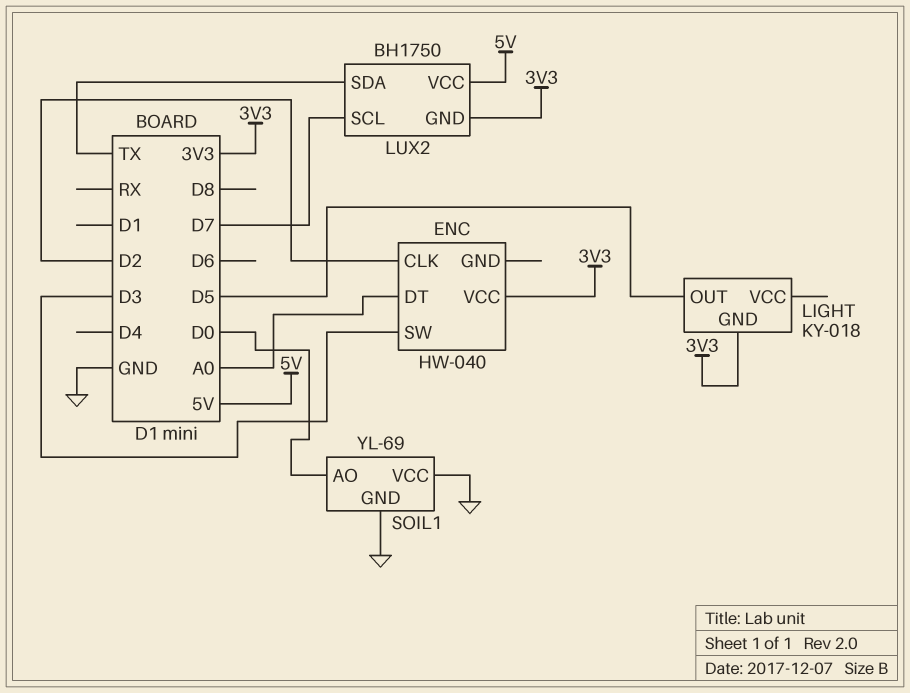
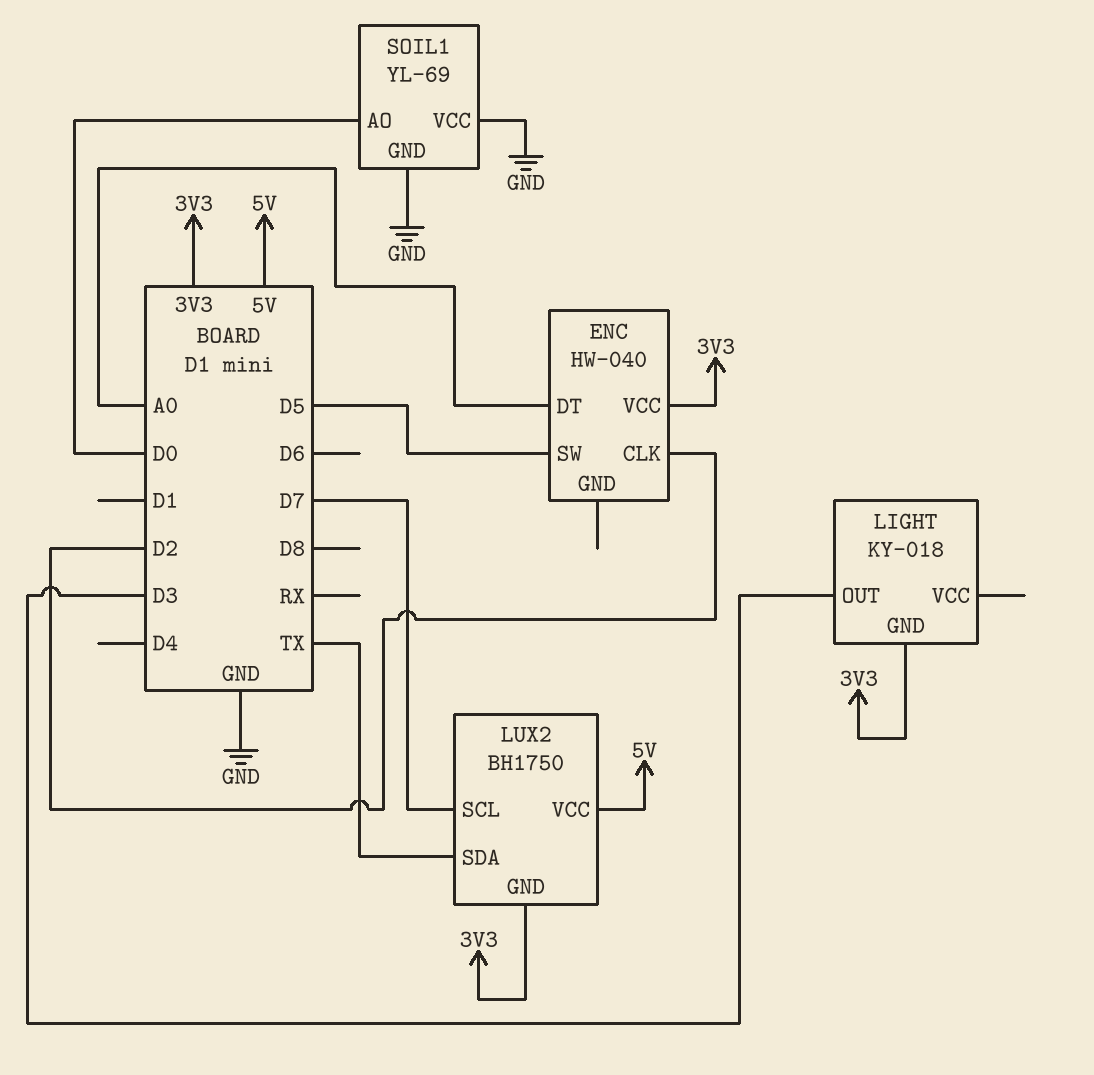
ENC pin SW: D3 -> D5
LIGHT pin OUT: D5 -> D3

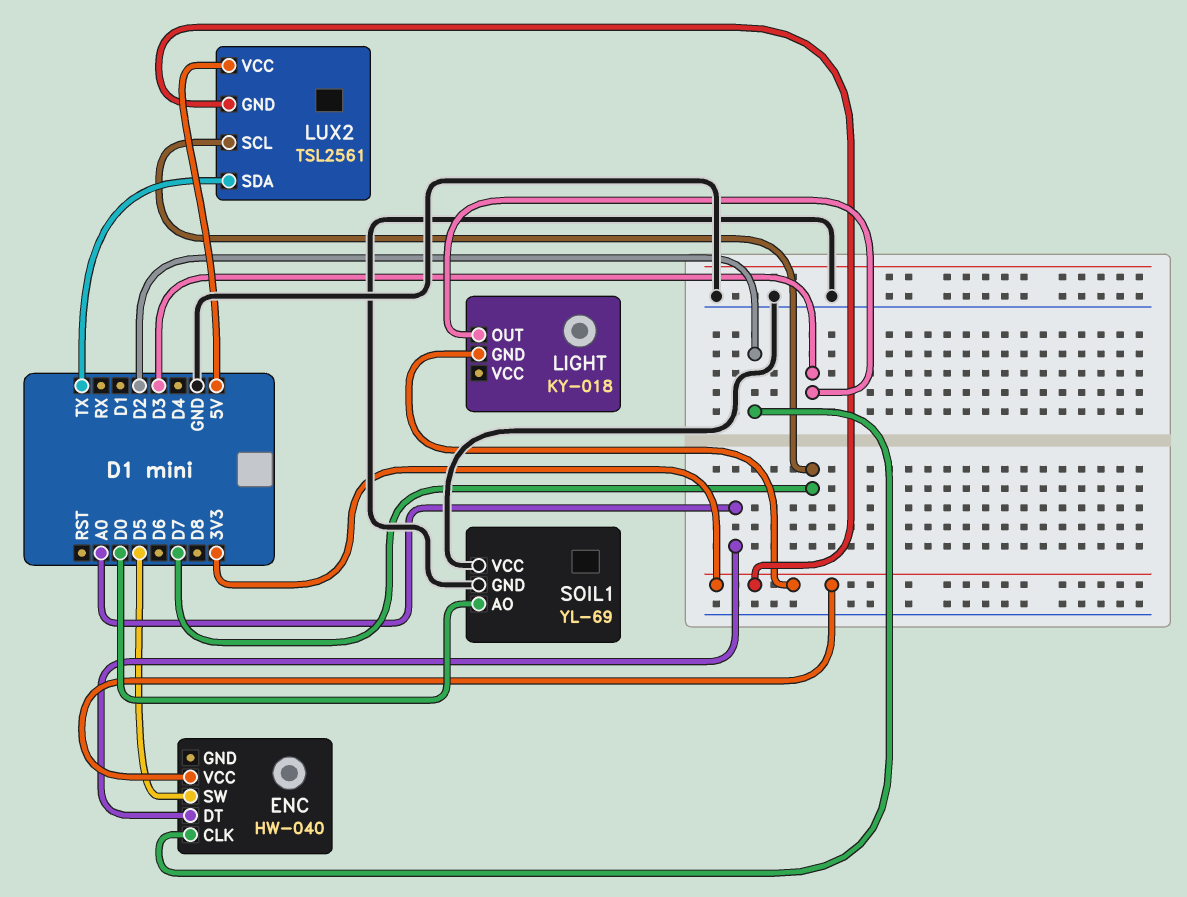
LUX2: BH1750 -> TSL2561

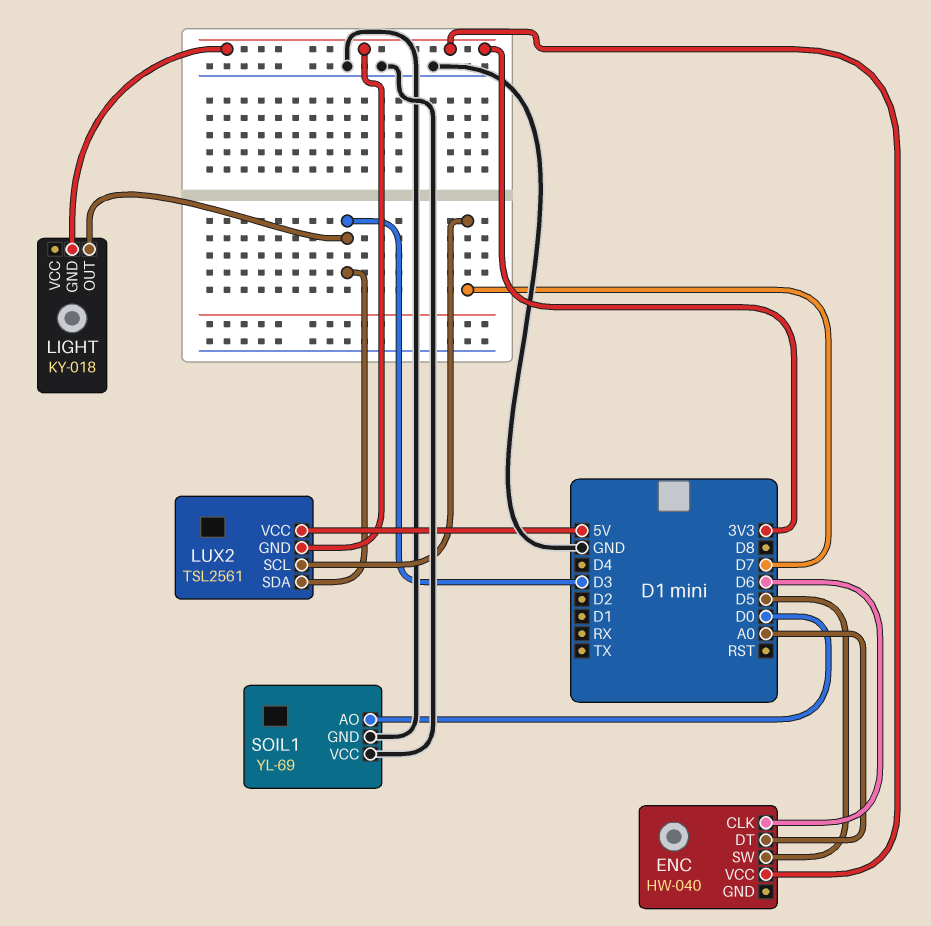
ENC pin CLK: D2 -> D6
LUX2 pin SDA: TX -> D3

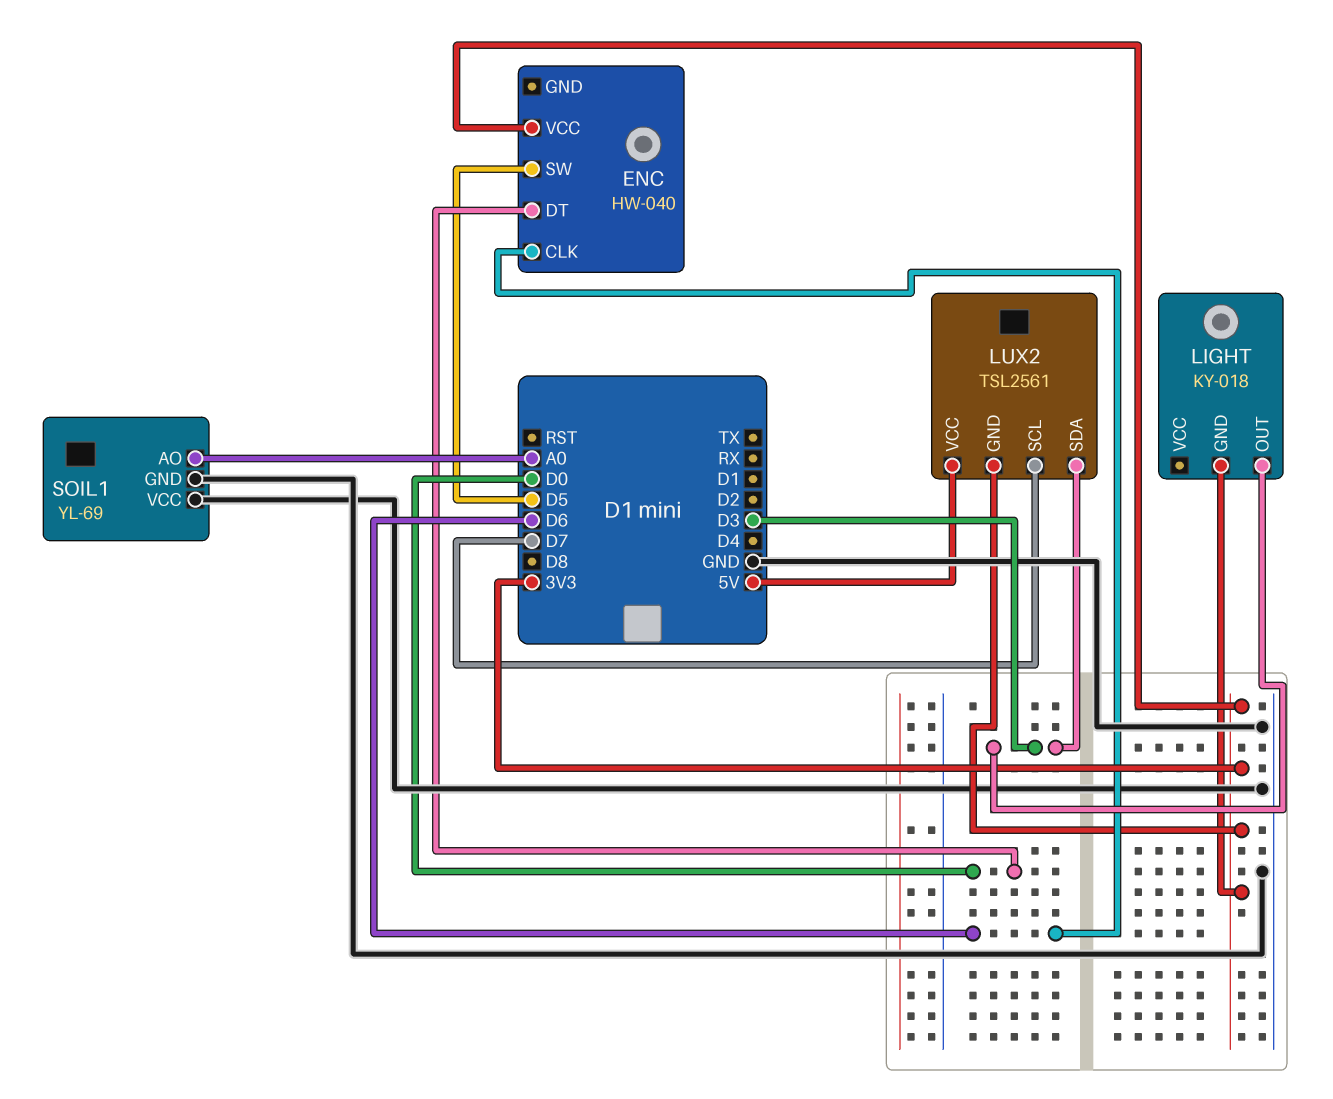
ENC pin DT: A0 -> D0
SOIL1 pin AO: D0 -> A0

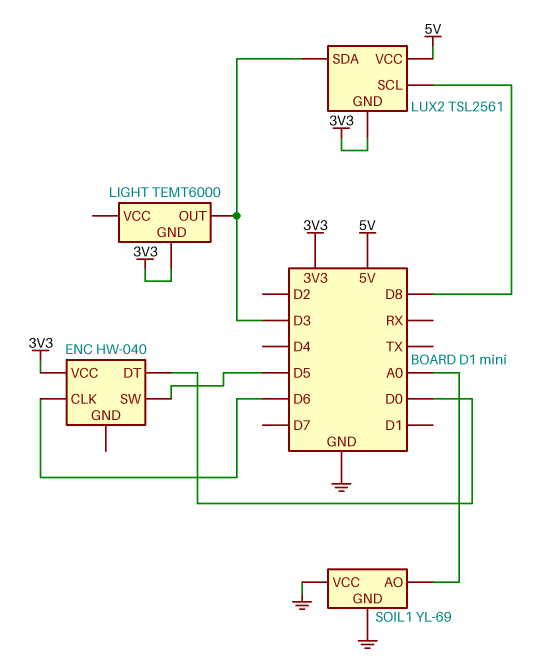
LIGHT: KY-018 -> TEMT6000
LUX2 pin SCL: D7 -> D8

